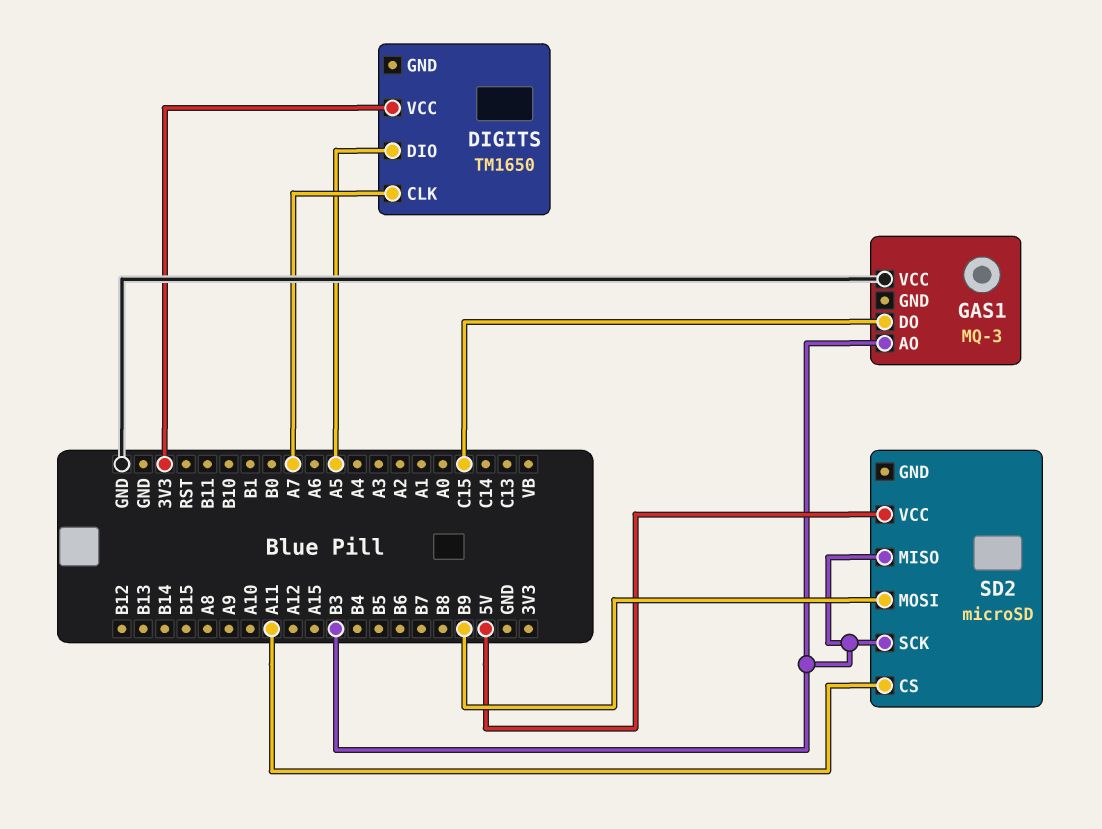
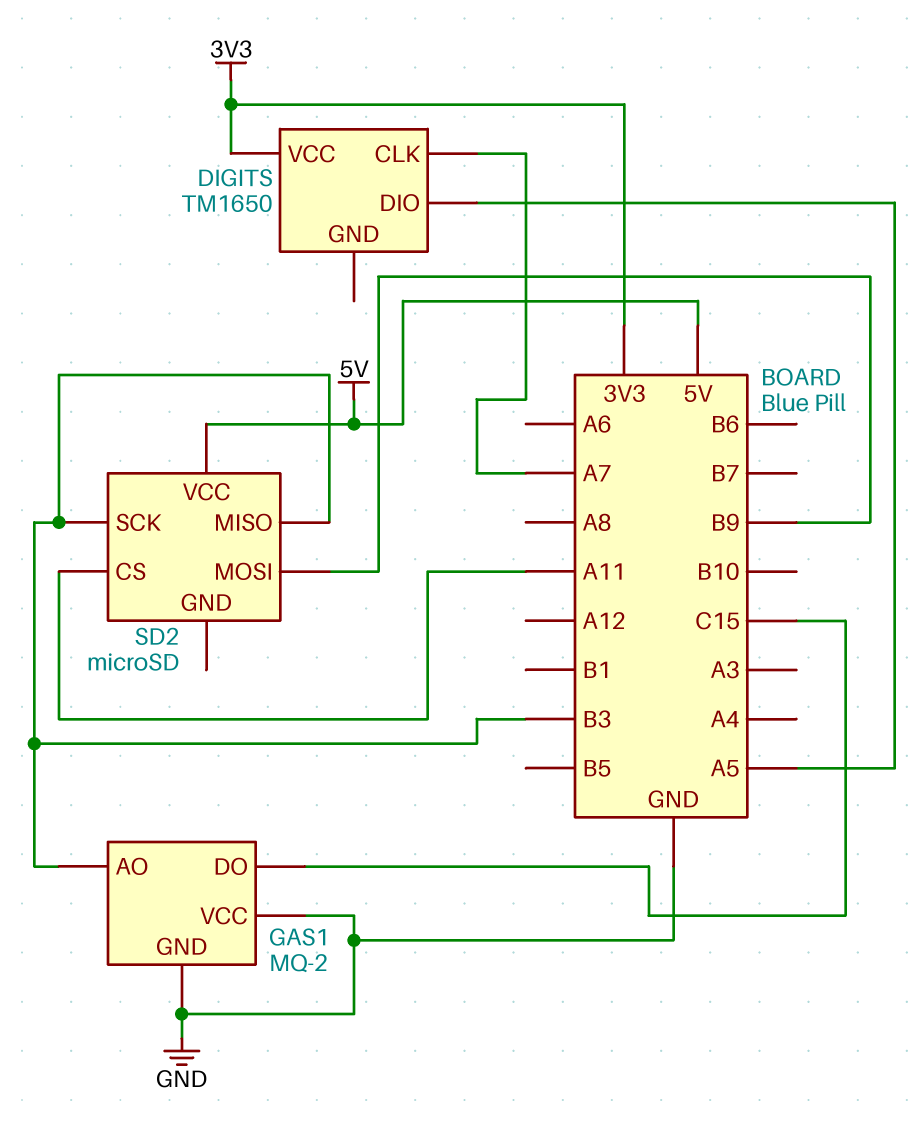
GAS1: MQ-3 -> MQ-2
GAS1 pin GND: none -> GND

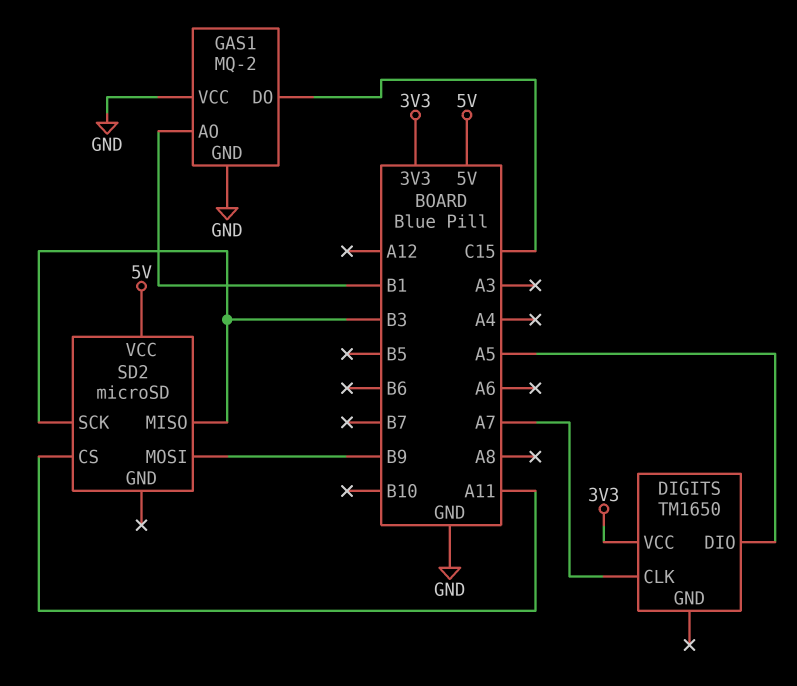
GAS1 pin AO: B3 -> B1

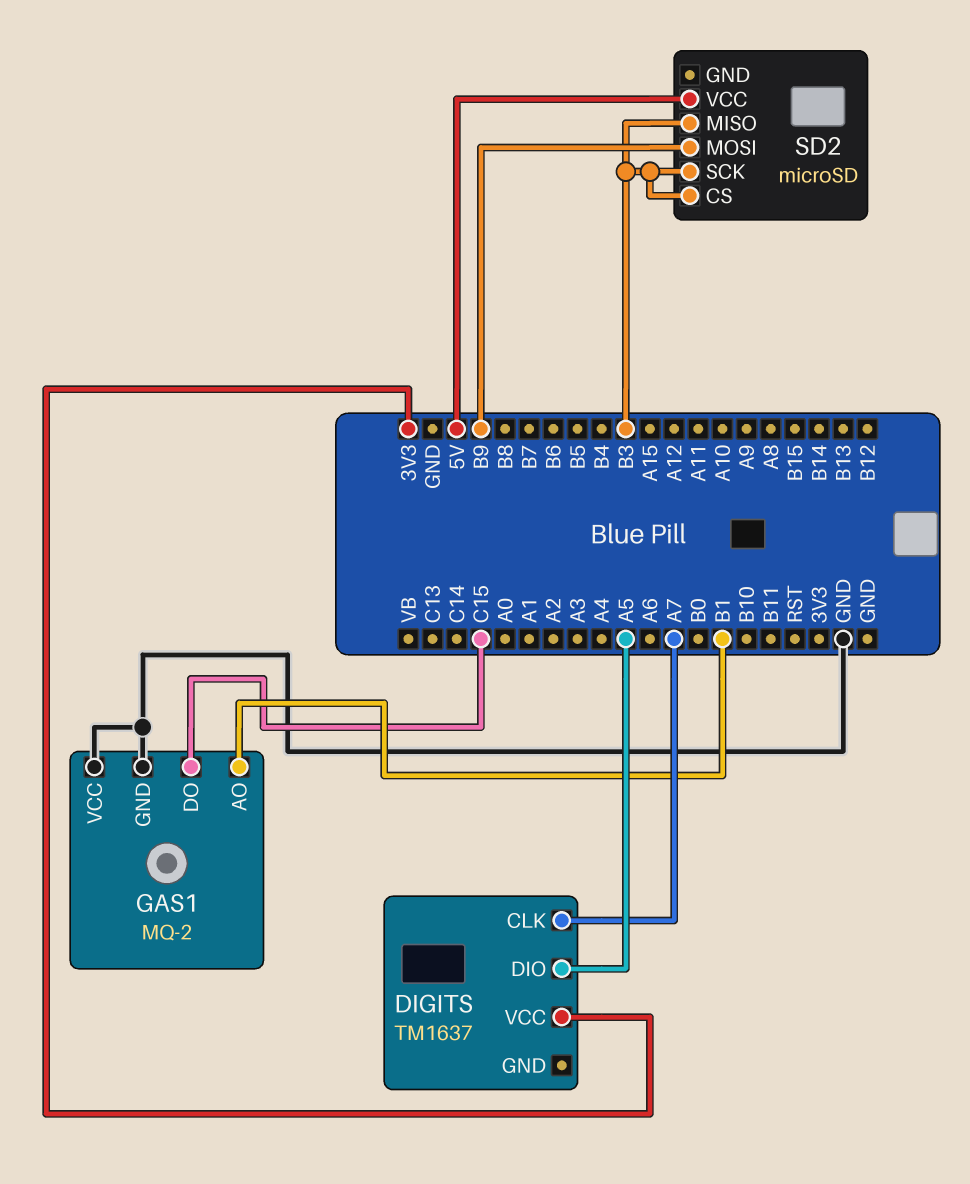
DIGITS: TM1650 -> TM1637
SD2 pin CS: A11 -> B3

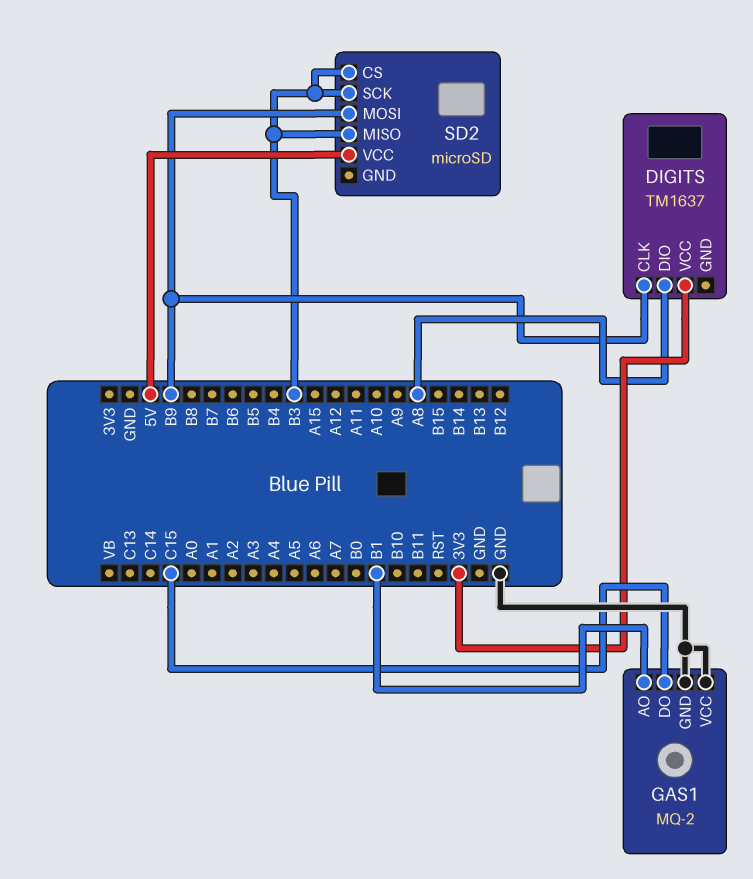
DIGITS pin CLK: A7 -> B9
DIGITS pin DIO: A5 -> A8

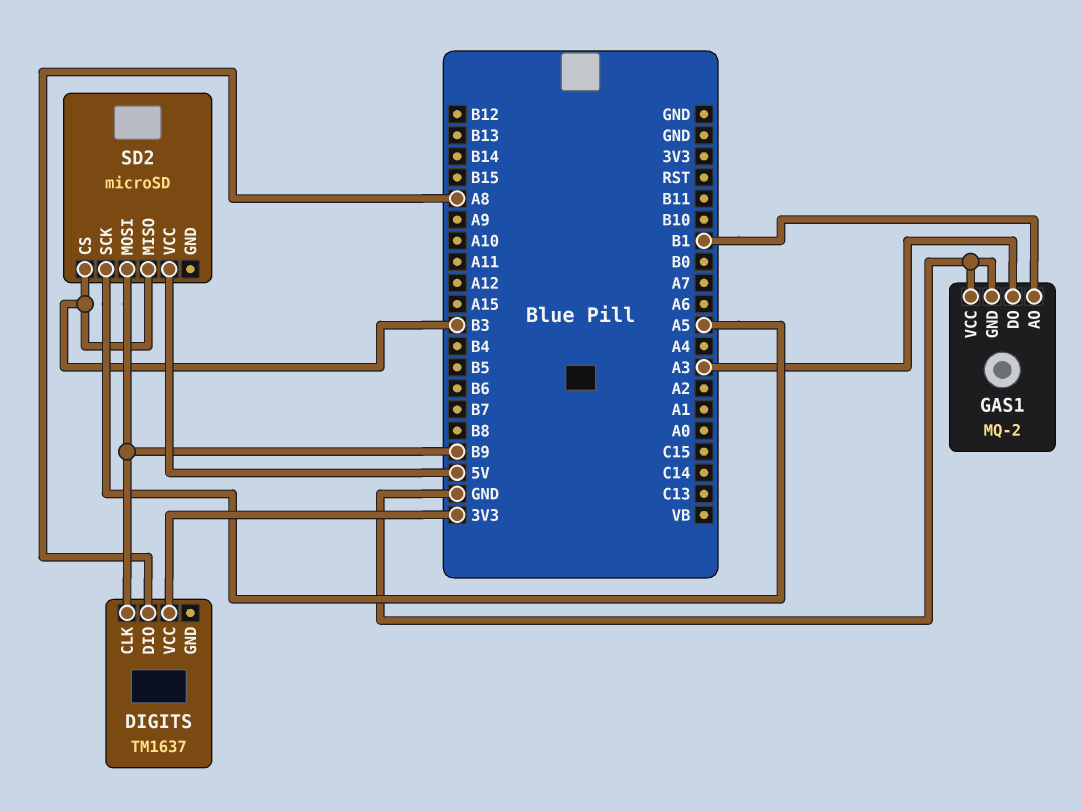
GAS1 pin DO: C15 -> A3
SD2 pin SCK: B3 -> A5

